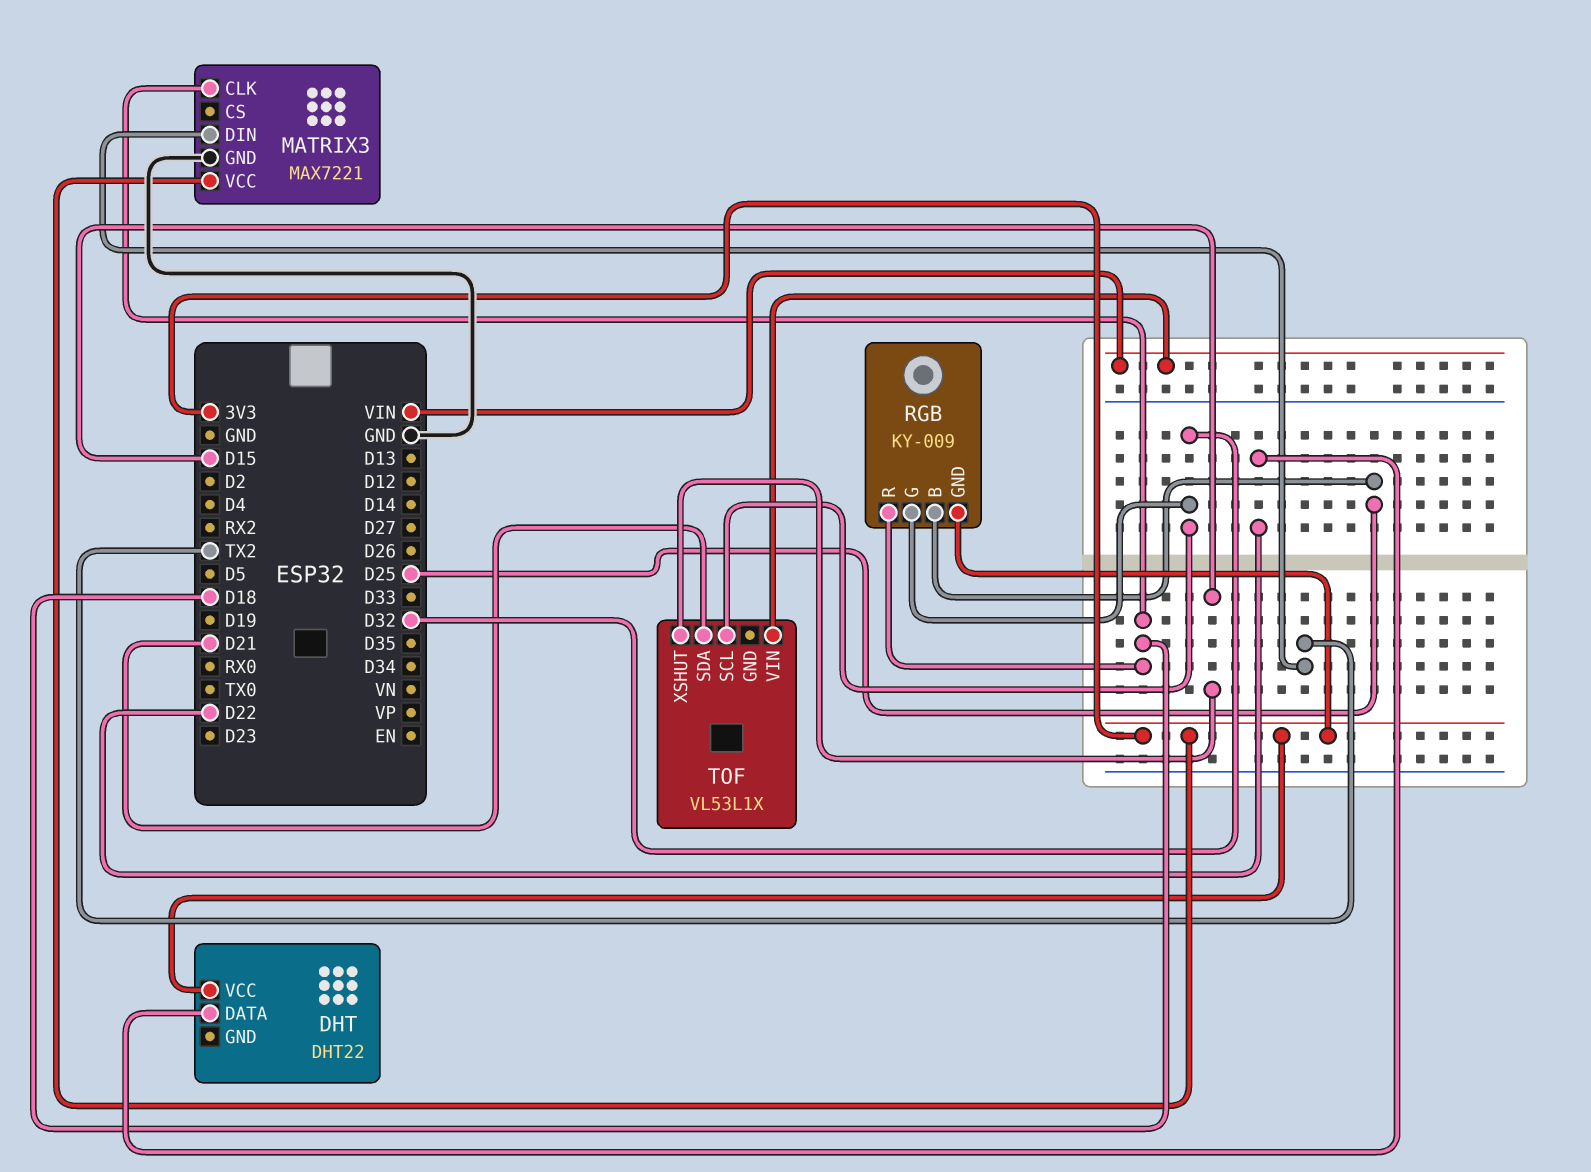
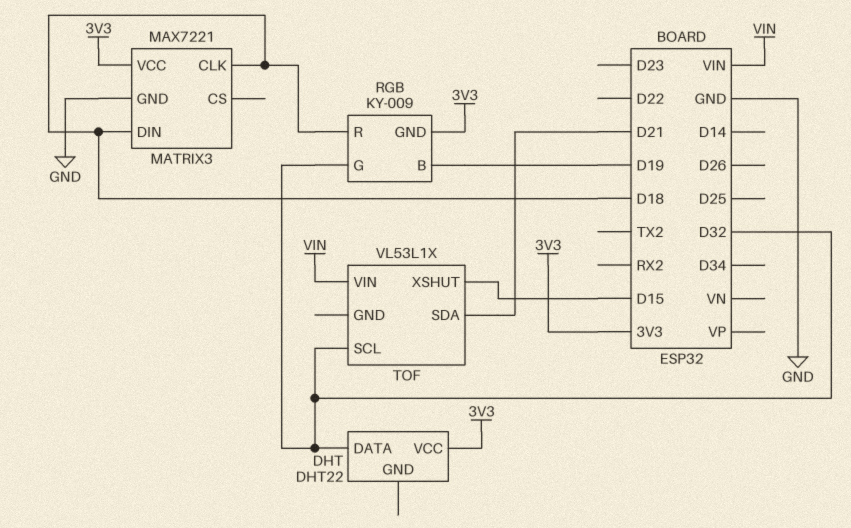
DHT pin DATA: D22 -> D32
MATRIX3 pin DIN: TX2 -> D18
RGB pin B: D25 -> D19

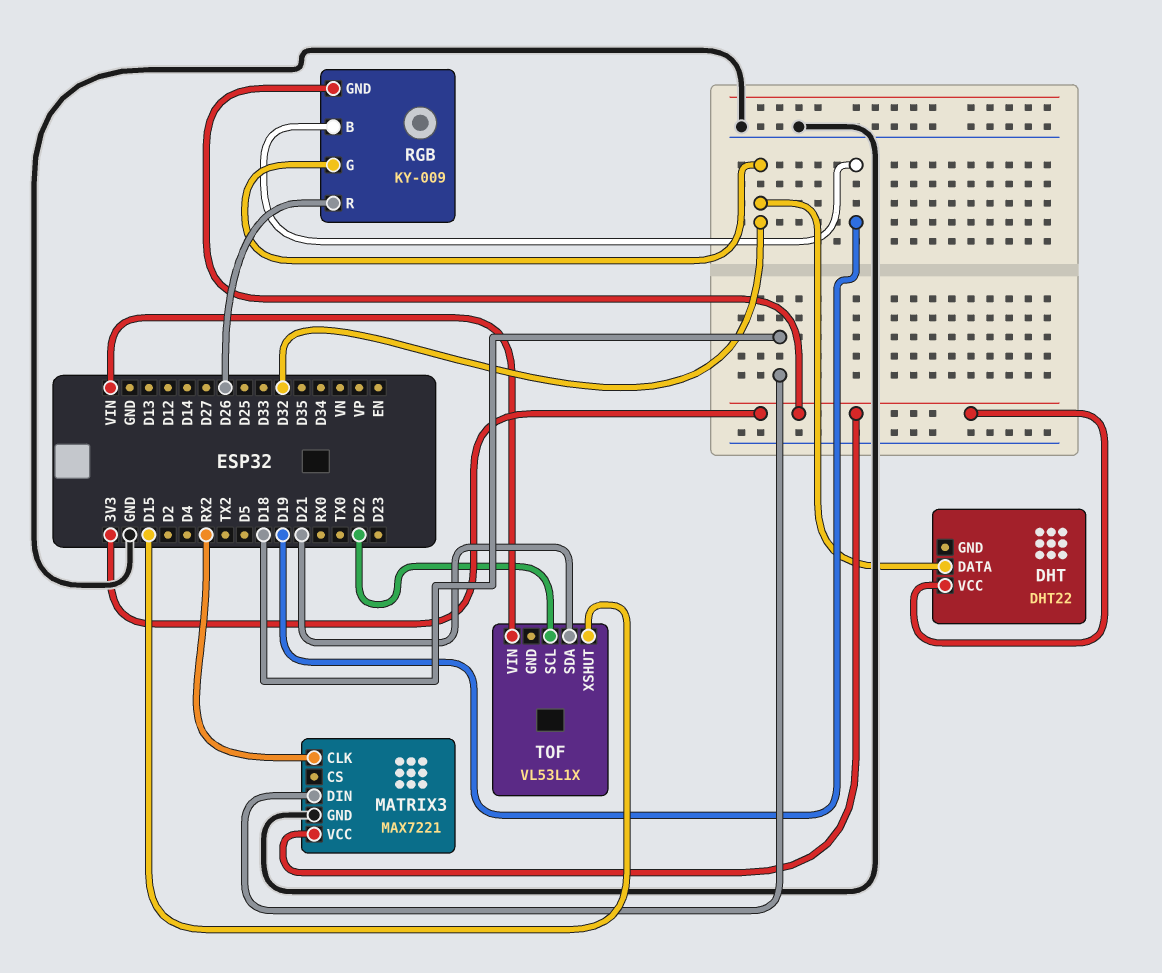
MATRIX3 pin CLK: D18 -> RX2
RGB pin R: D18 -> D26
TOF pin SCL: D32 -> D22

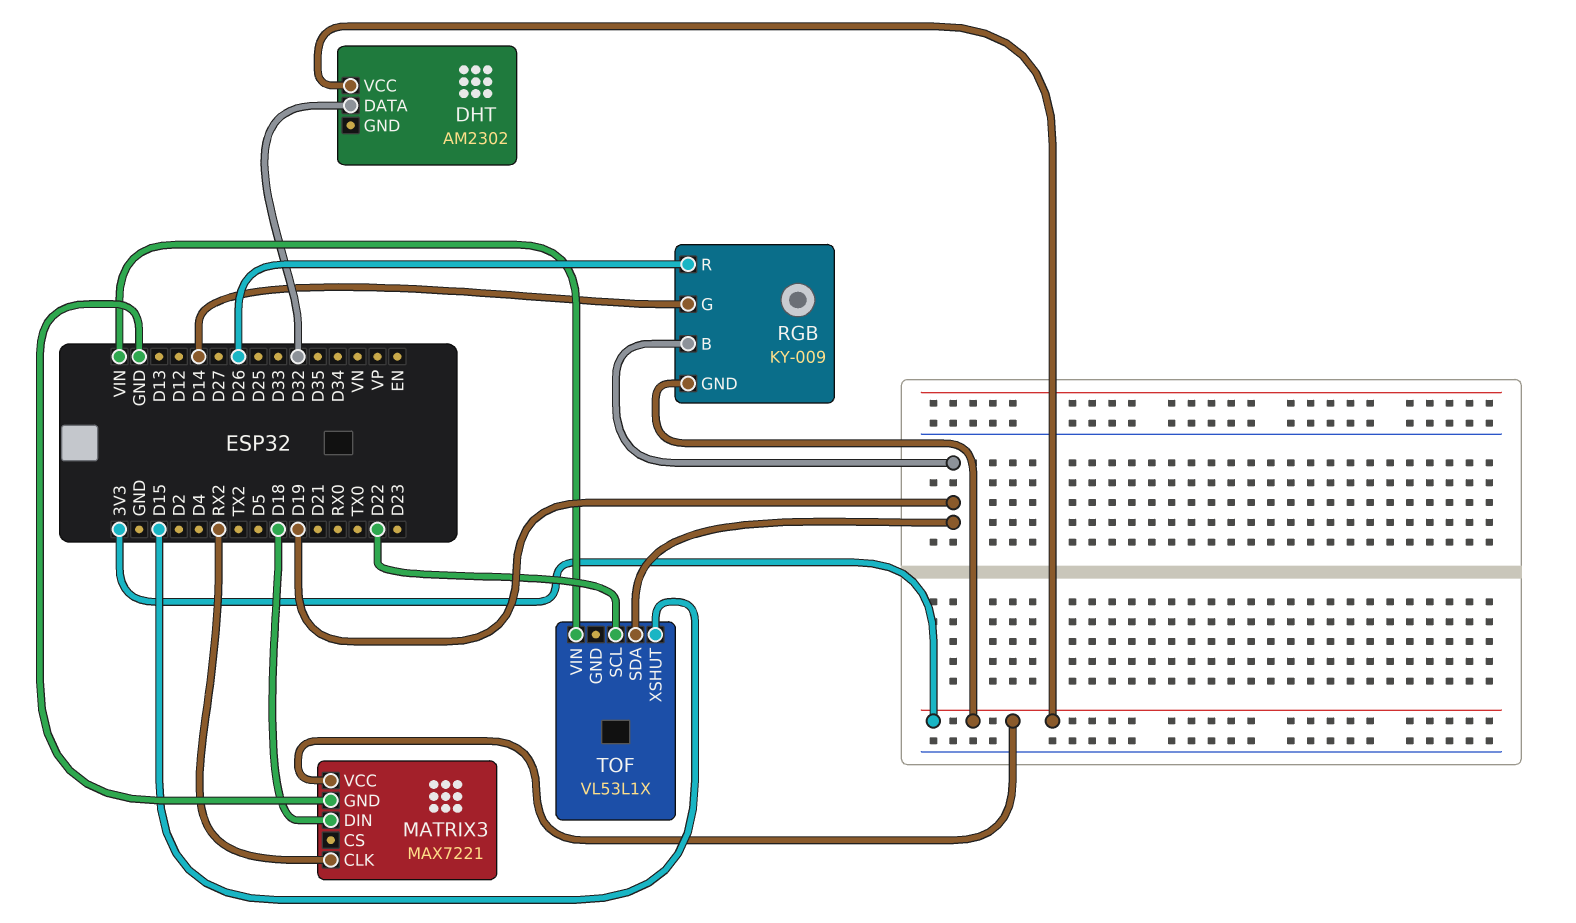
DHT: DHT22 -> AM2302
RGB pin G: D32 -> D14
TOF pin SDA: D21 -> D19

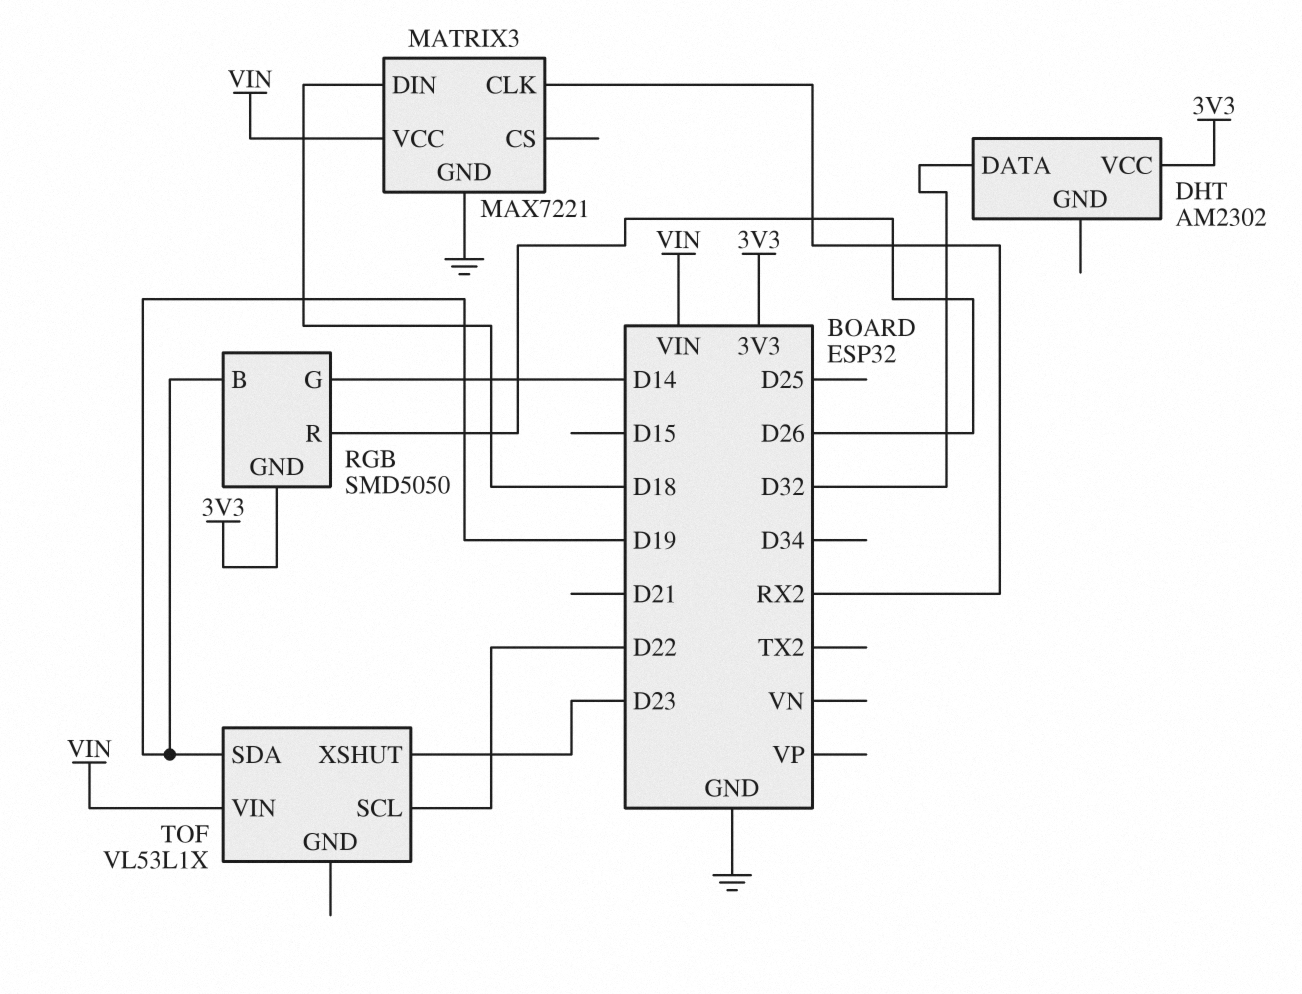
MATRIX3 pin VCC: 3V3 -> VIN
RGB: KY-009 -> SMD5050
TOF pin XSHUT: D15 -> D23

